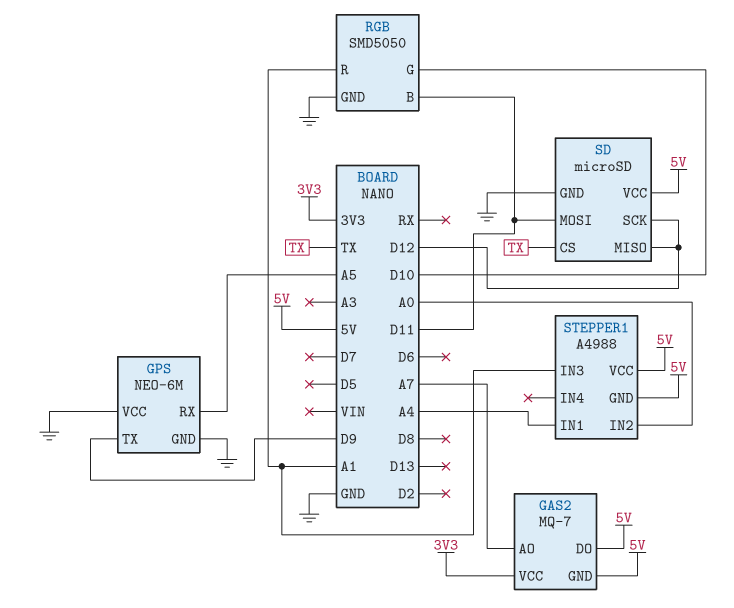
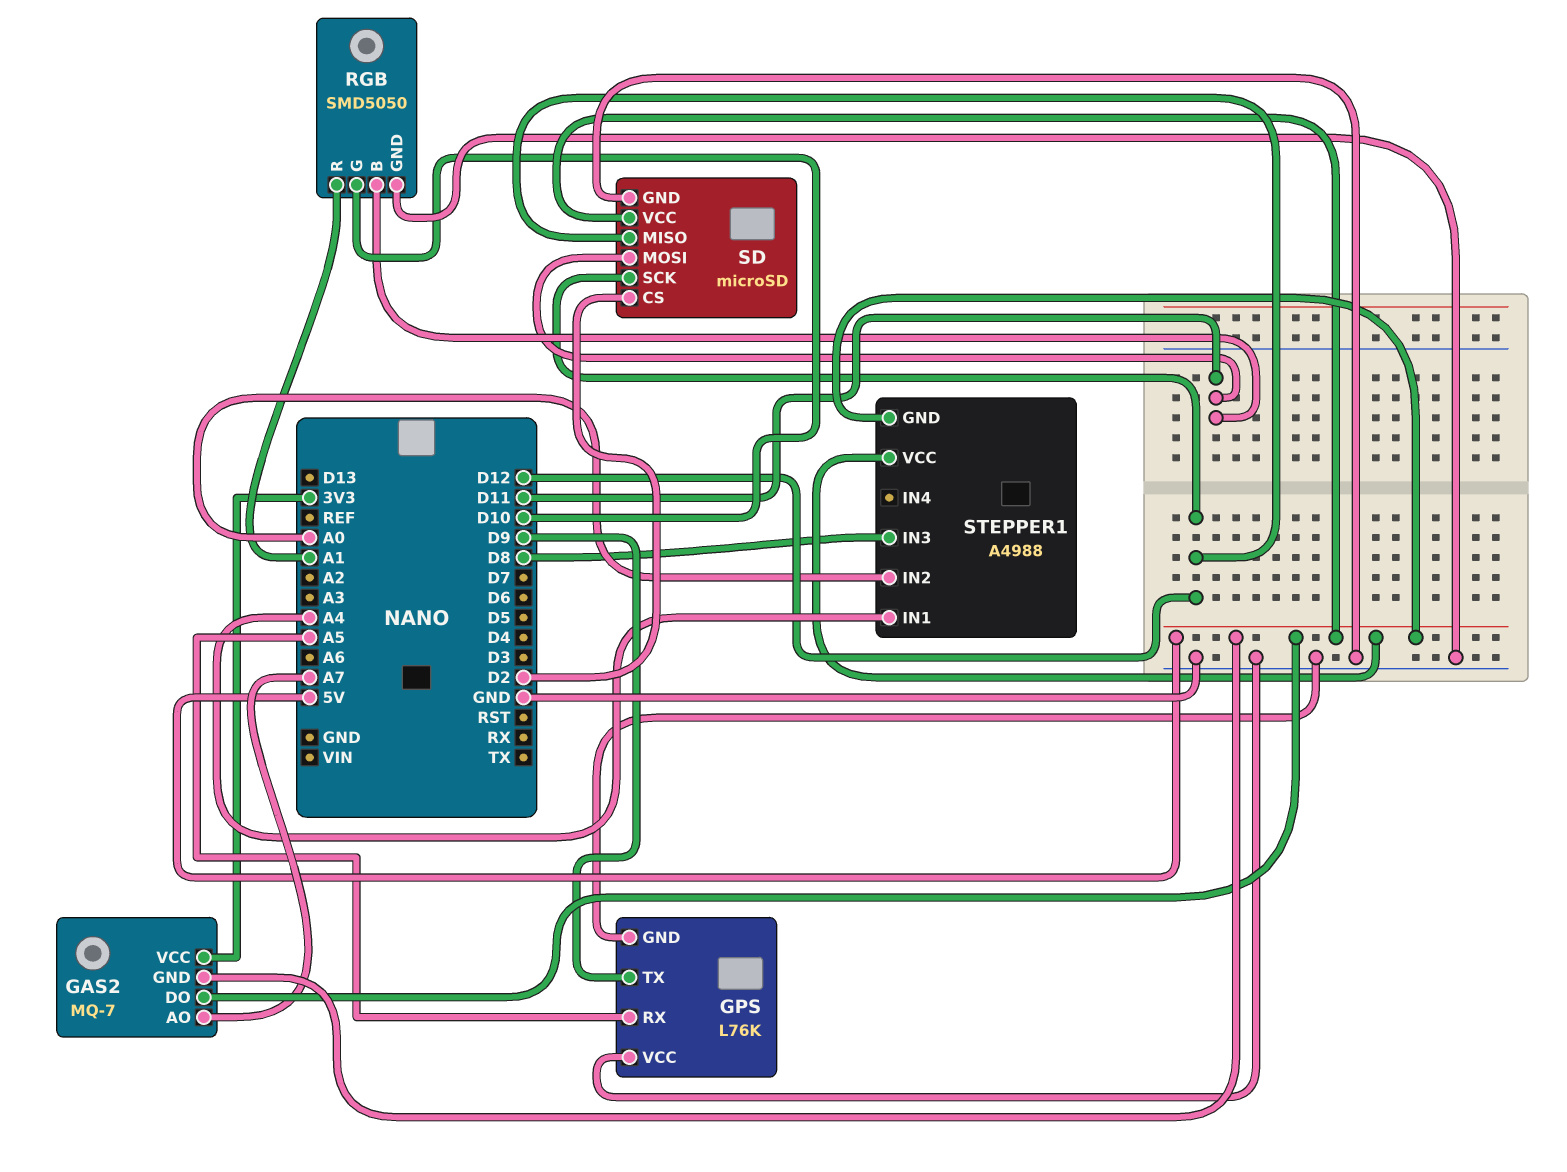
GPS: NEO-6M -> L76K
SD pin CS: TX -> D2
STEPPER1 pin IN3: A1 -> D8

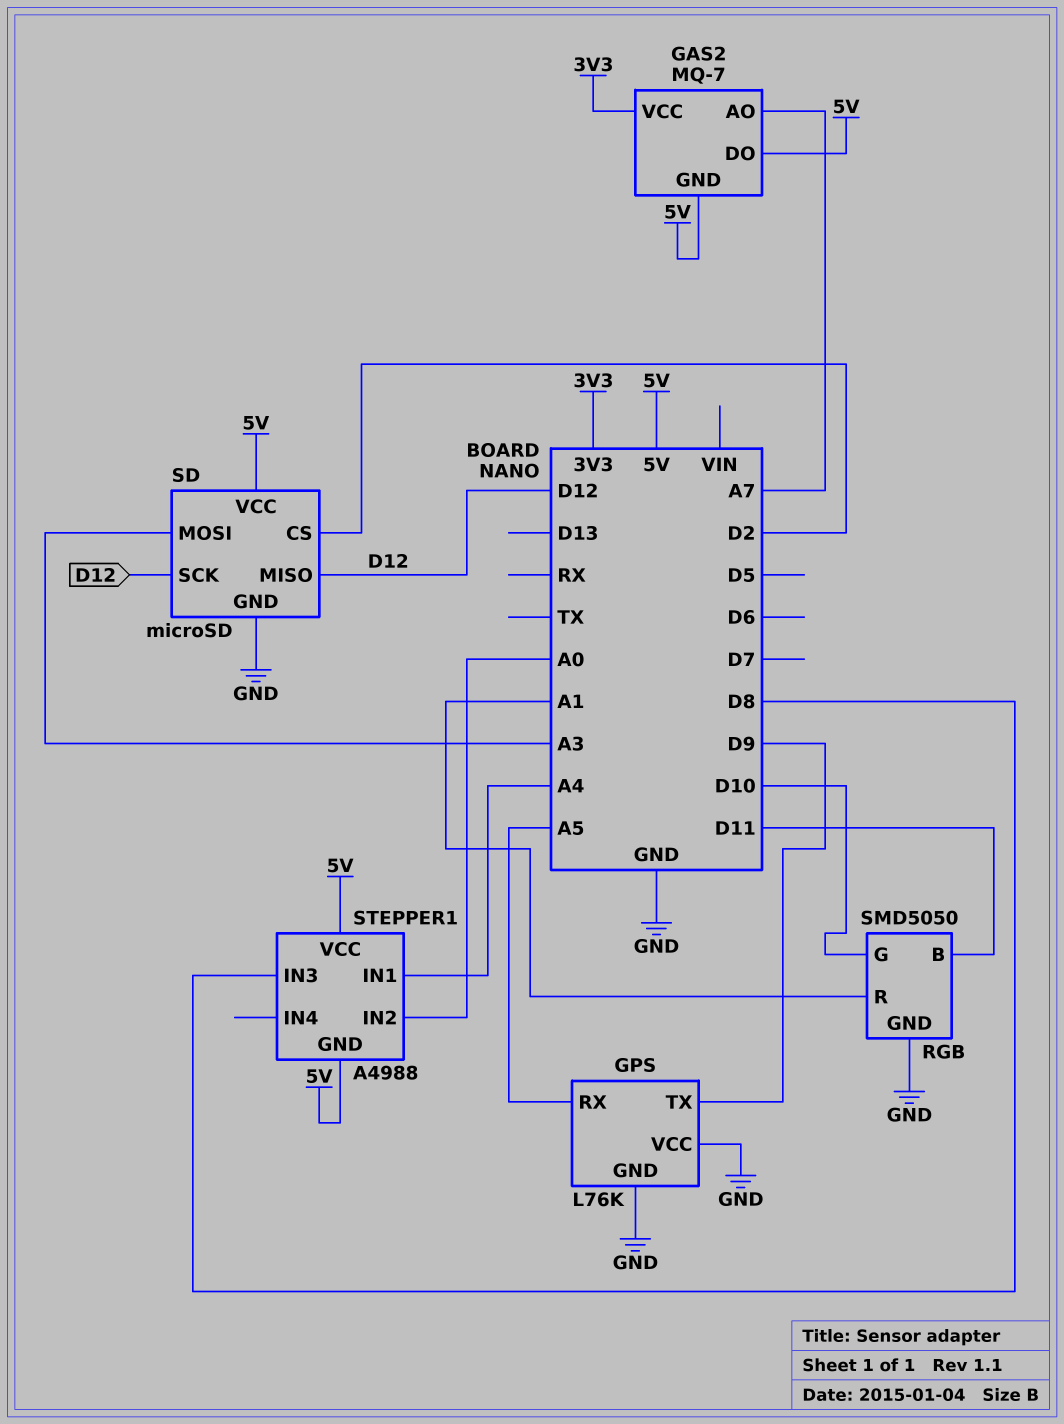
SD pin MOSI: D11 -> A3

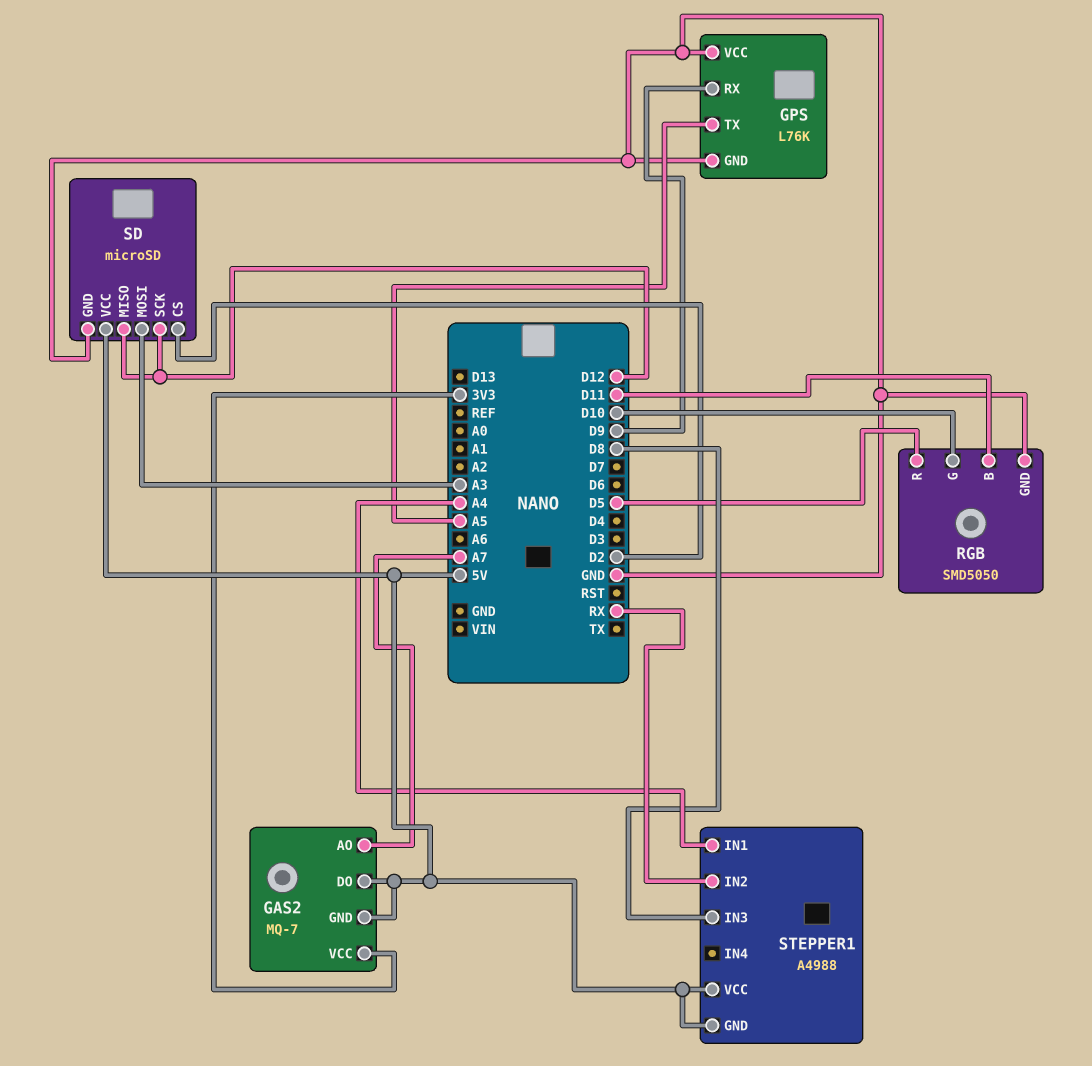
GPS pin RX: A5 -> D9
GPS pin TX: D9 -> A5
RGB pin R: A1 -> D5
STEPPER1 pin IN2: A0 -> RX

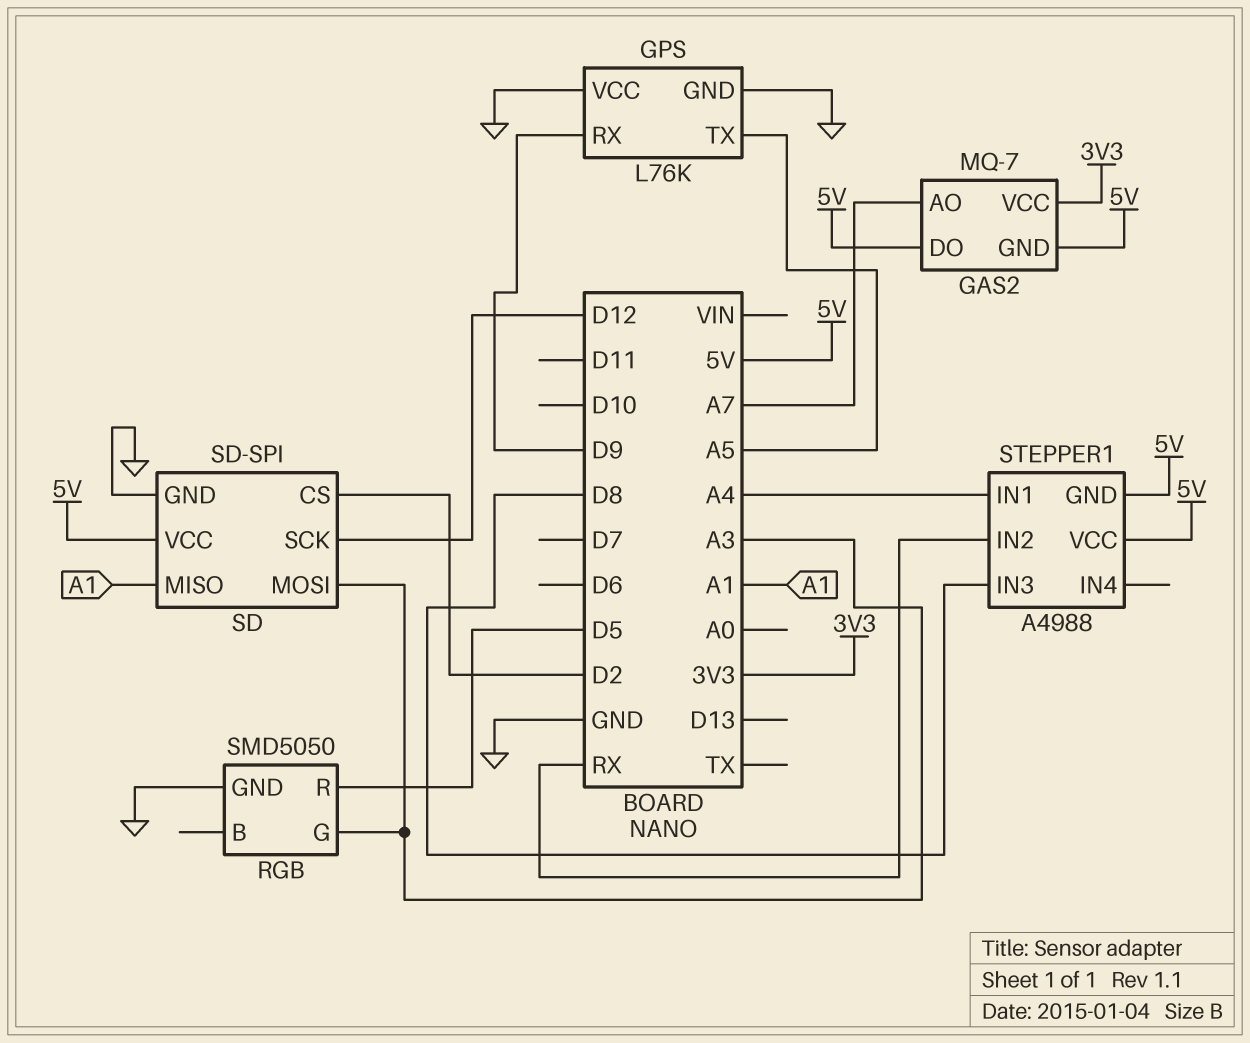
RGB pin B: D11 -> none
RGB pin G: D10 -> A3
SD: microSD -> SD-SPI
SD pin MISO: D12 -> A1

